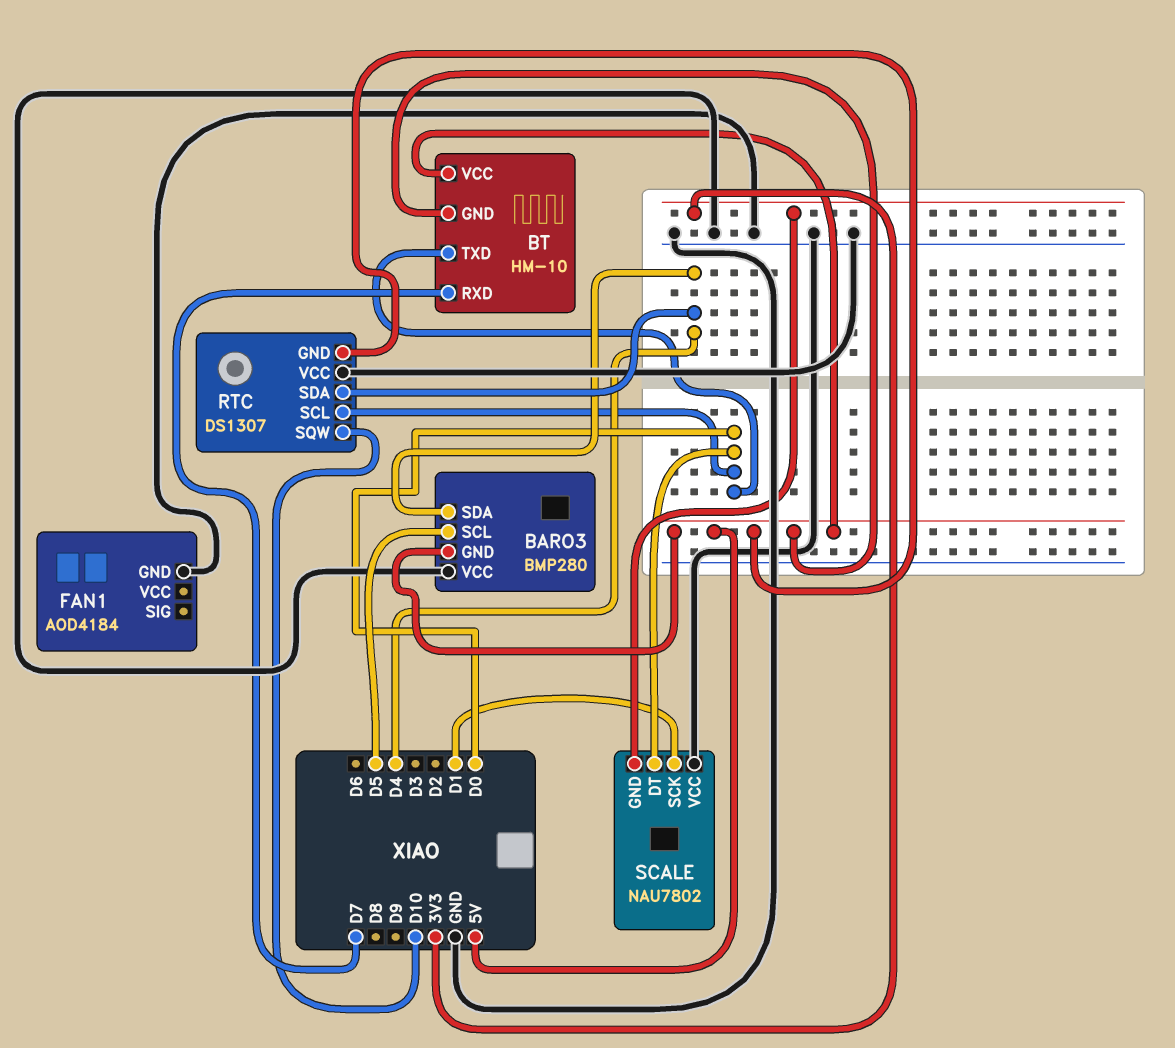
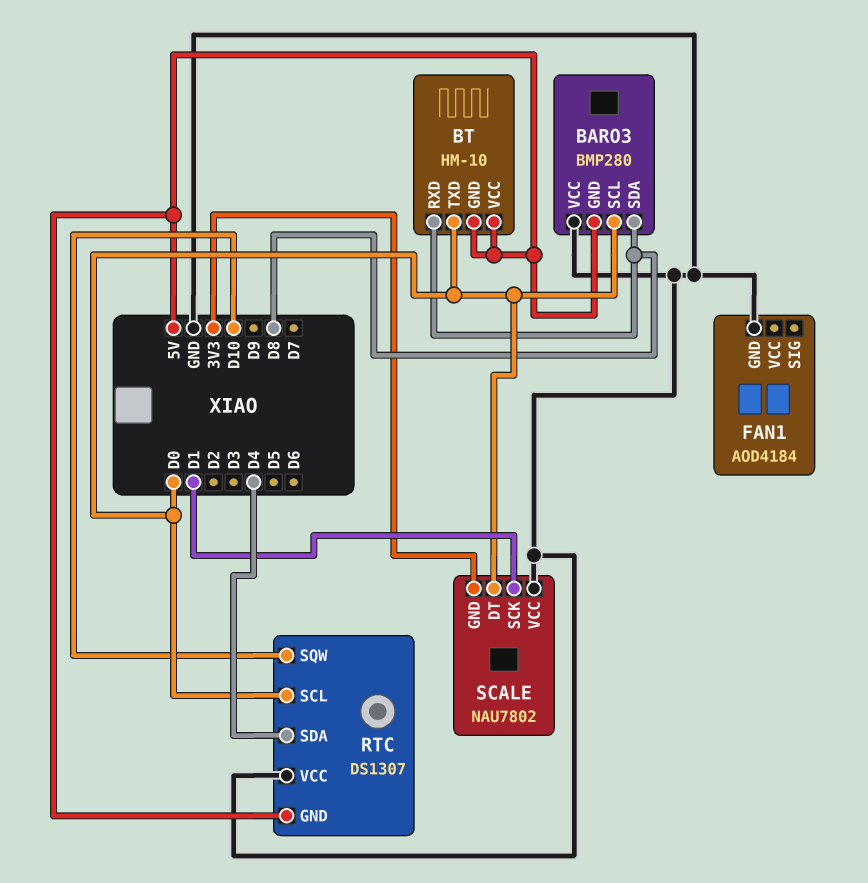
BARO3 pin SCL: D5 -> D0
BARO3 pin SDA: D4 -> D8
BT pin RXD: D7 -> D8

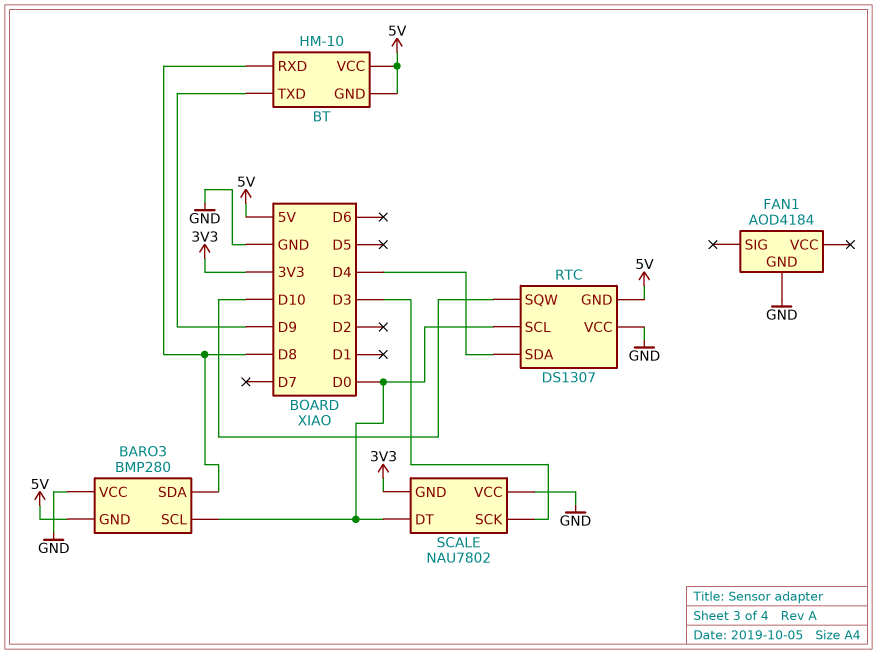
BT pin TXD: D0 -> D9
SCALE pin SCK: D1 -> D3

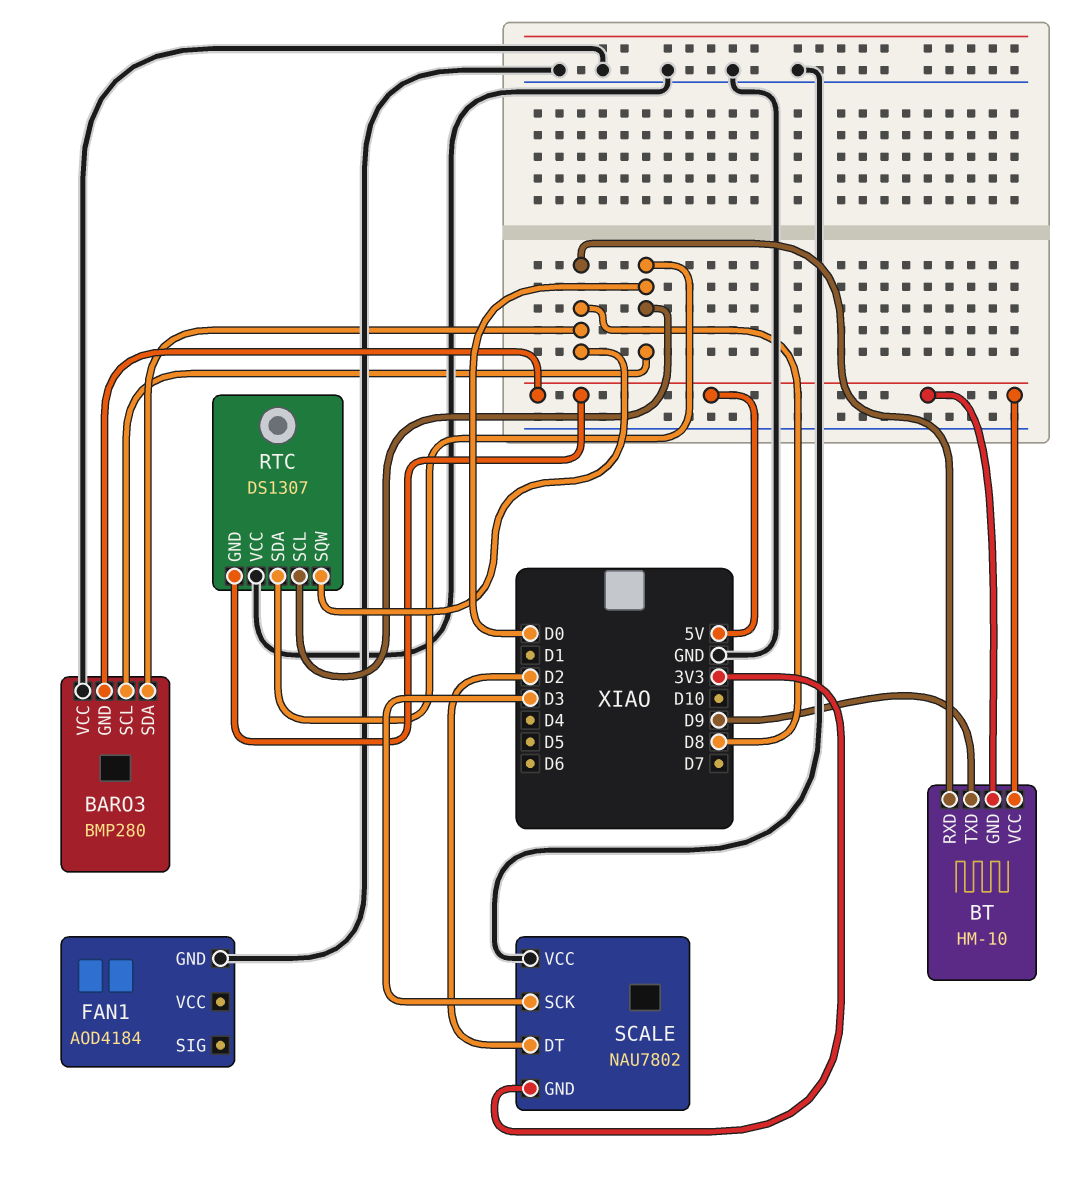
RTC pin SDA: D4 -> D0
RTC pin SQW: D10 -> D8
SCALE pin DT: D0 -> D2

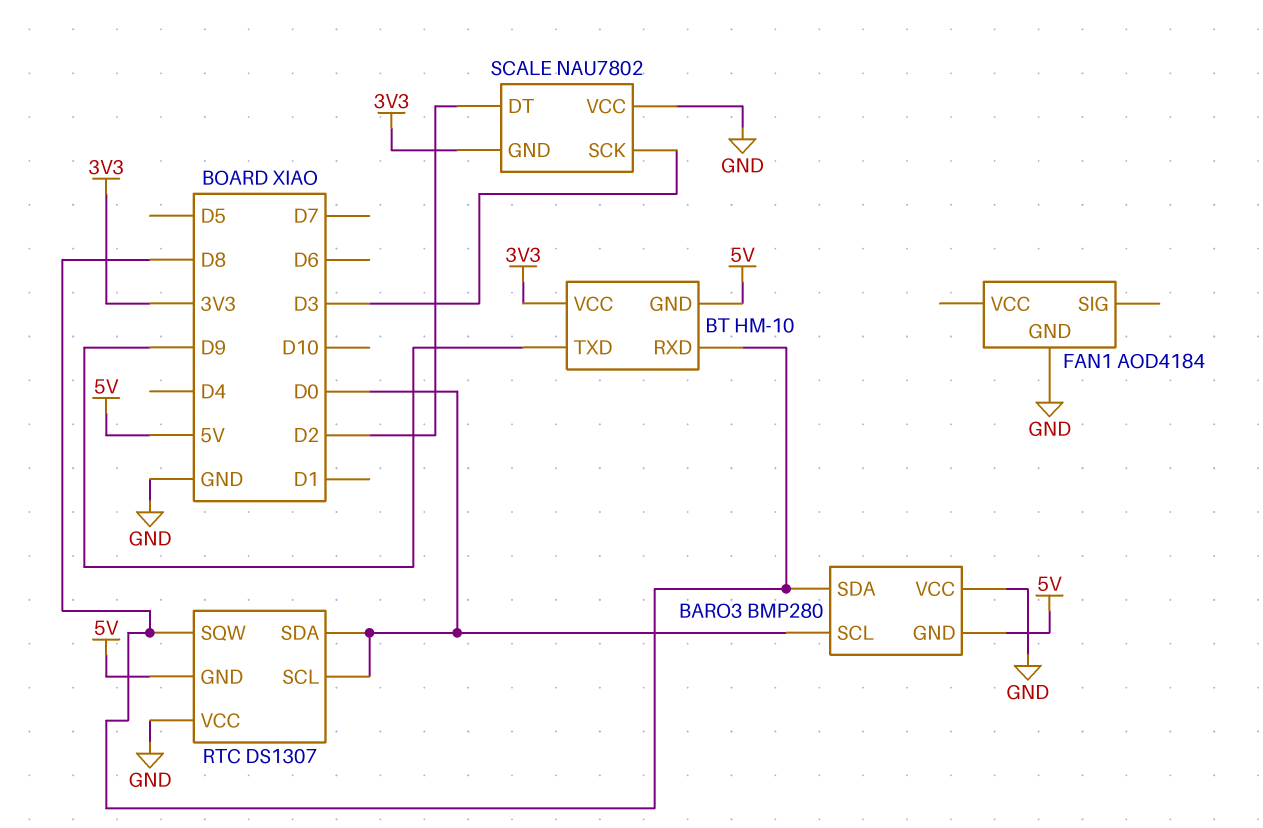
BT pin VCC: 5V -> 3V3

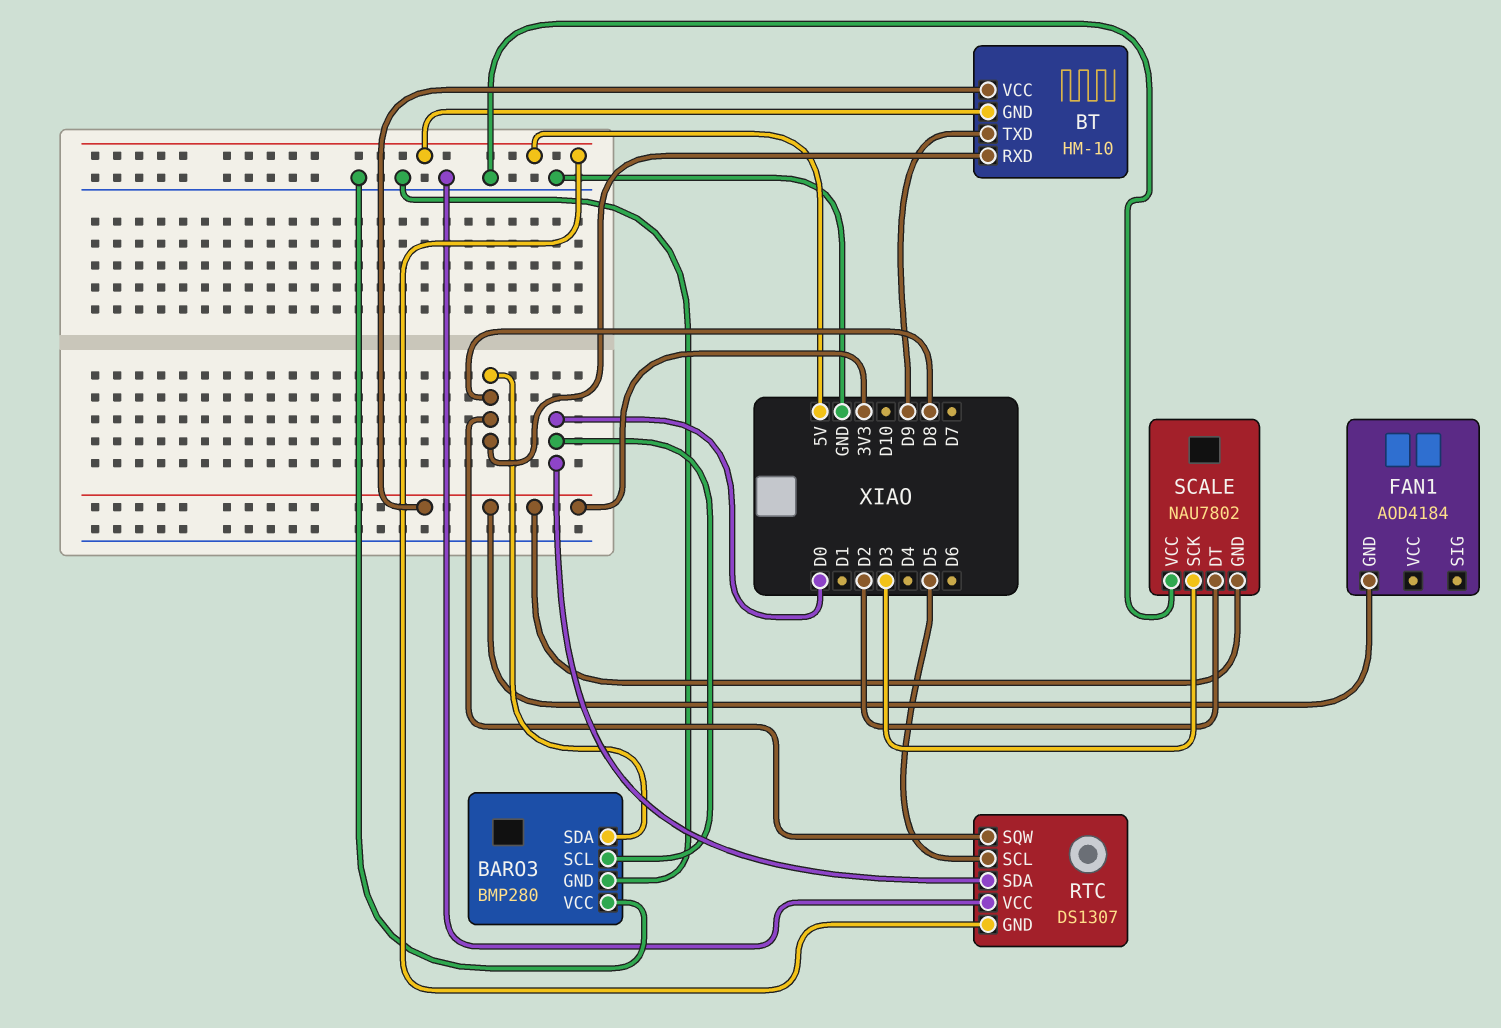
BARO3 pin GND: 5V -> GND
FAN1 pin GND: GND -> 3V3
RTC pin SCL: D0 -> D5

